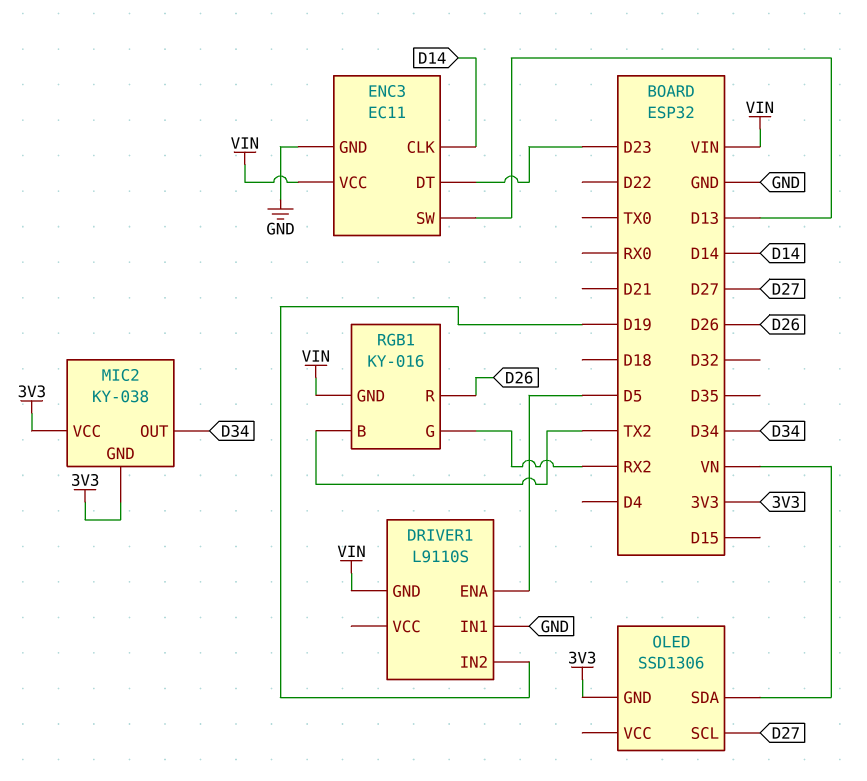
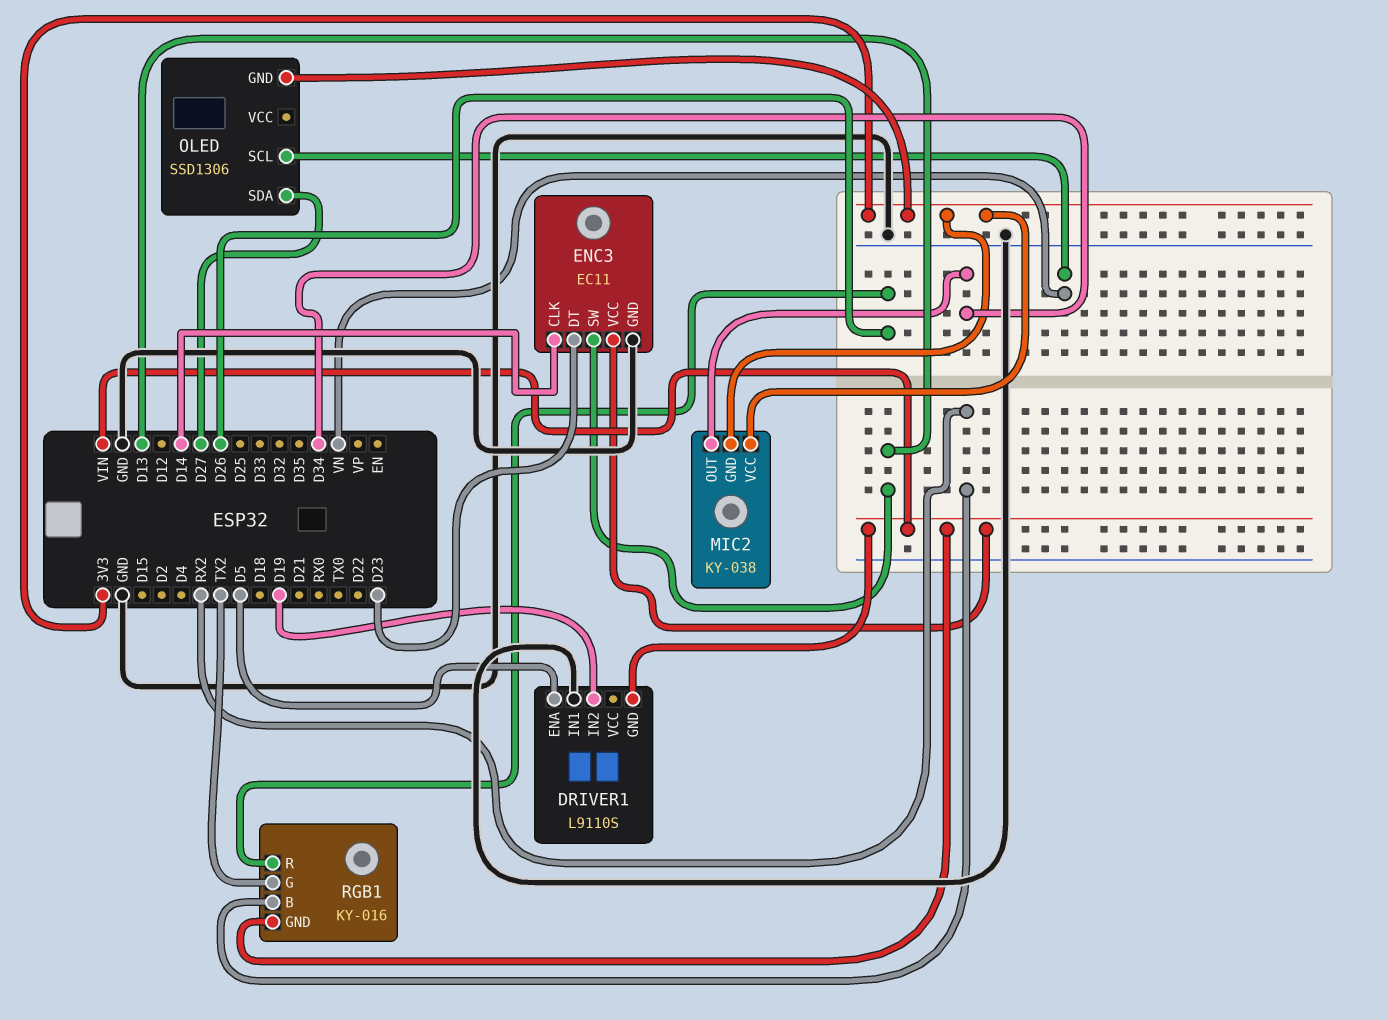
OLED pin SCL: D27 -> VN
OLED pin SDA: VN -> D27
RGB1 pin B: TX2 -> RX2
RGB1 pin G: RX2 -> TX2

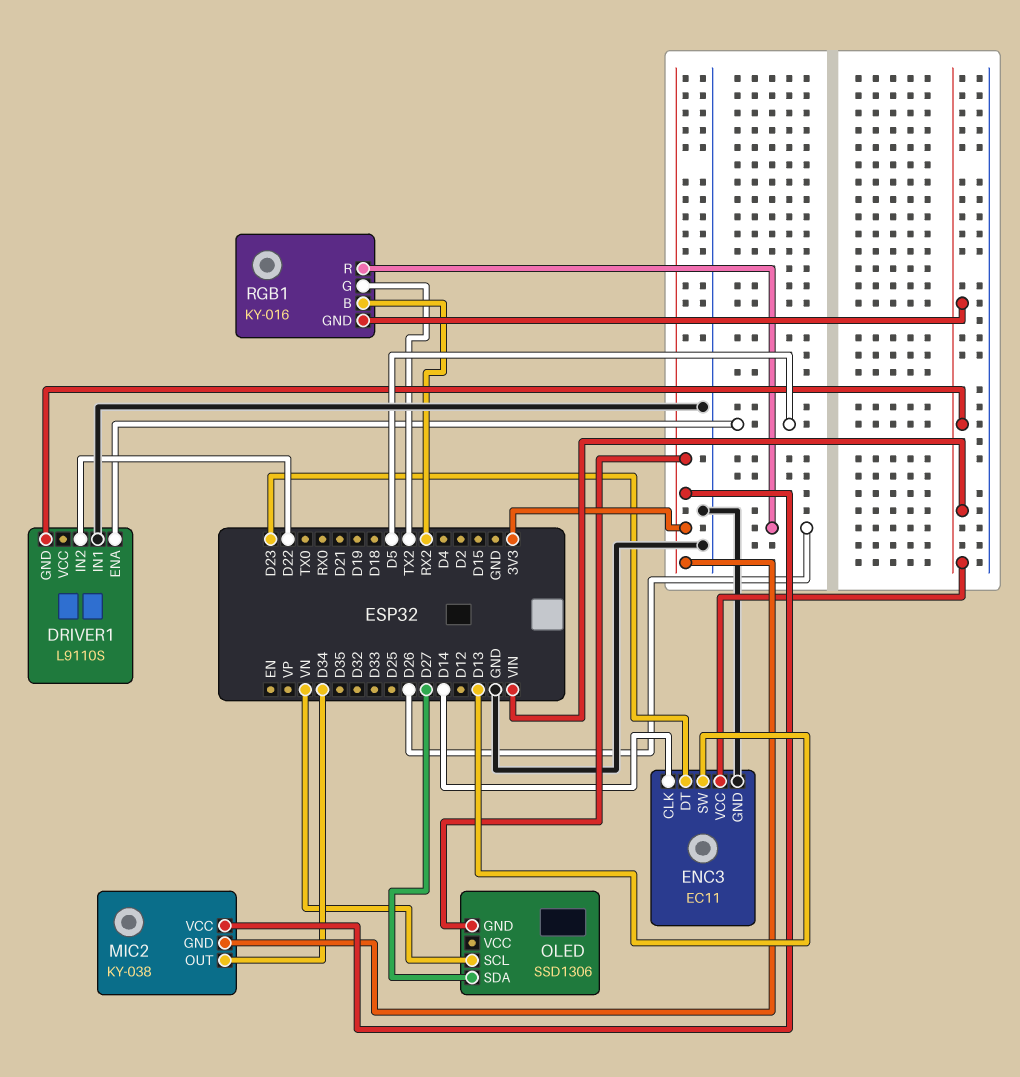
DRIVER1 pin IN2: D19 -> D22

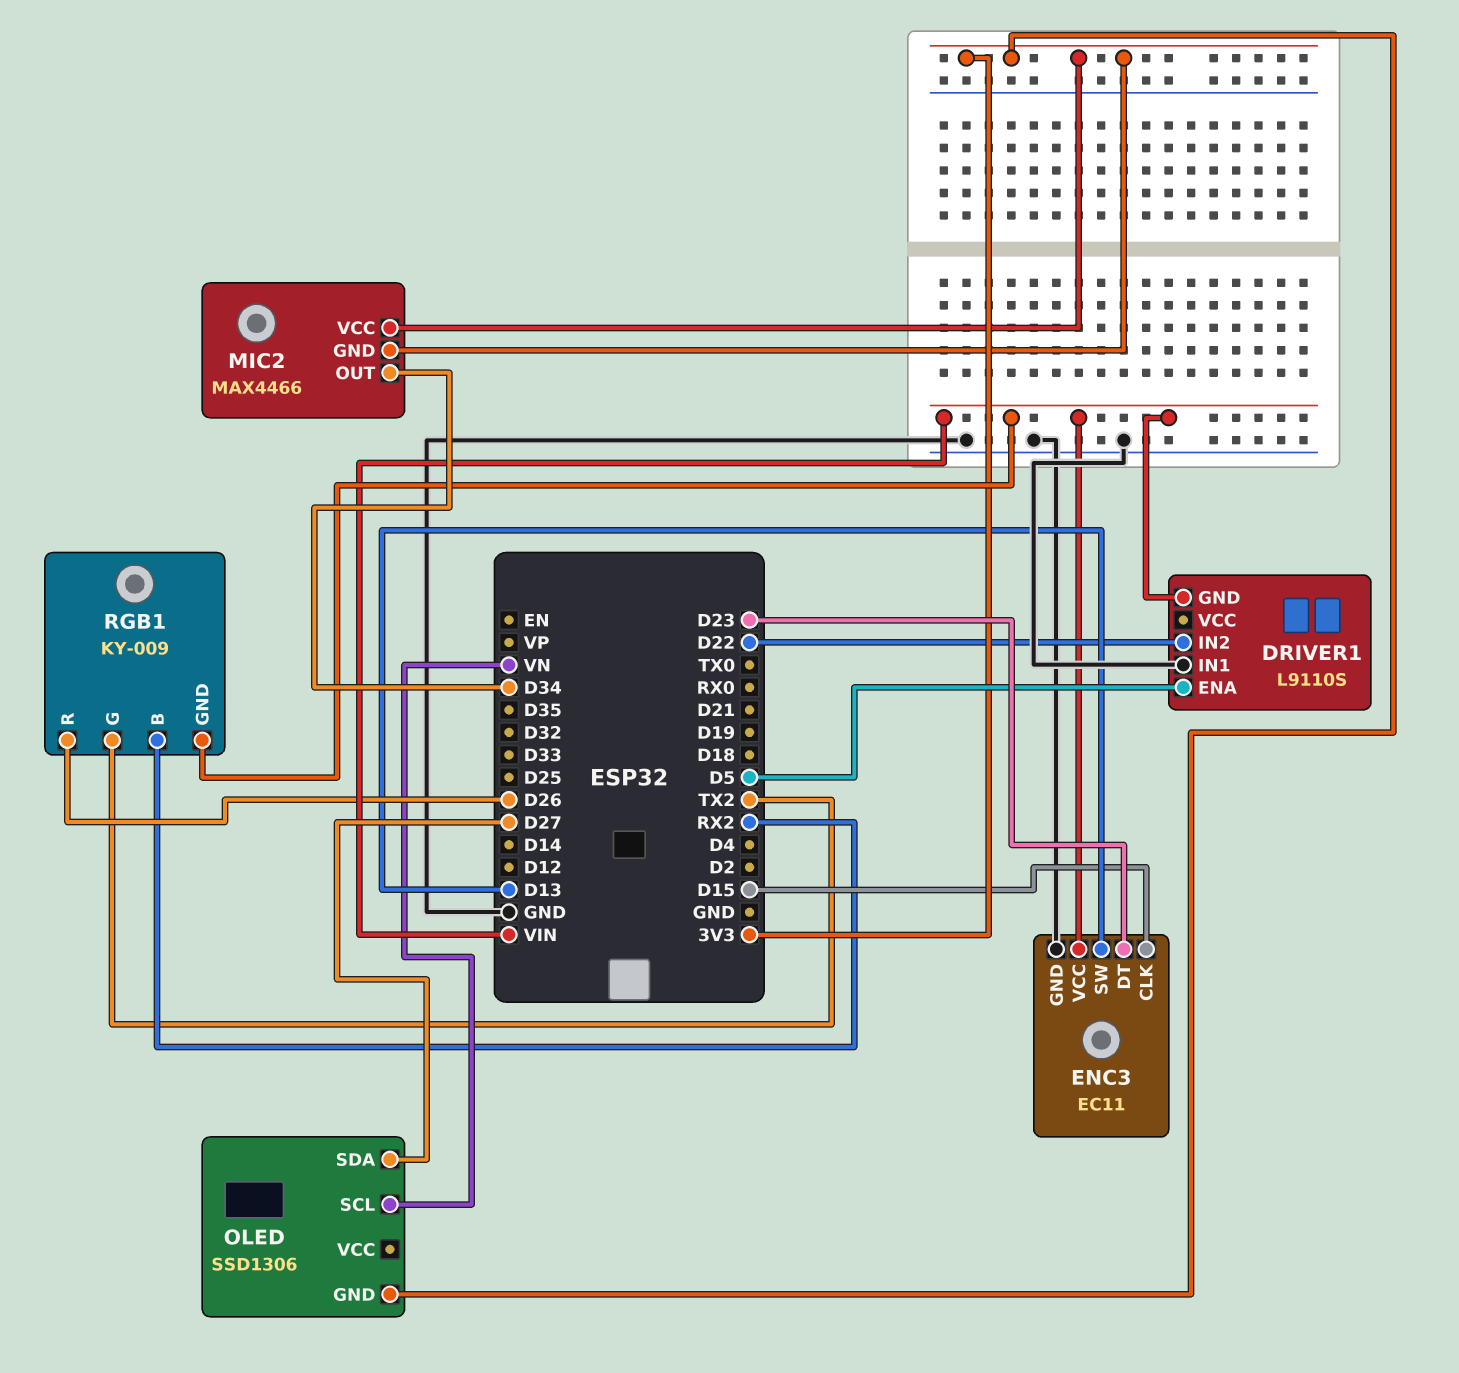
ENC3 pin CLK: D14 -> D15
MIC2: KY-038 -> MAX4466
RGB1: KY-016 -> KY-009

